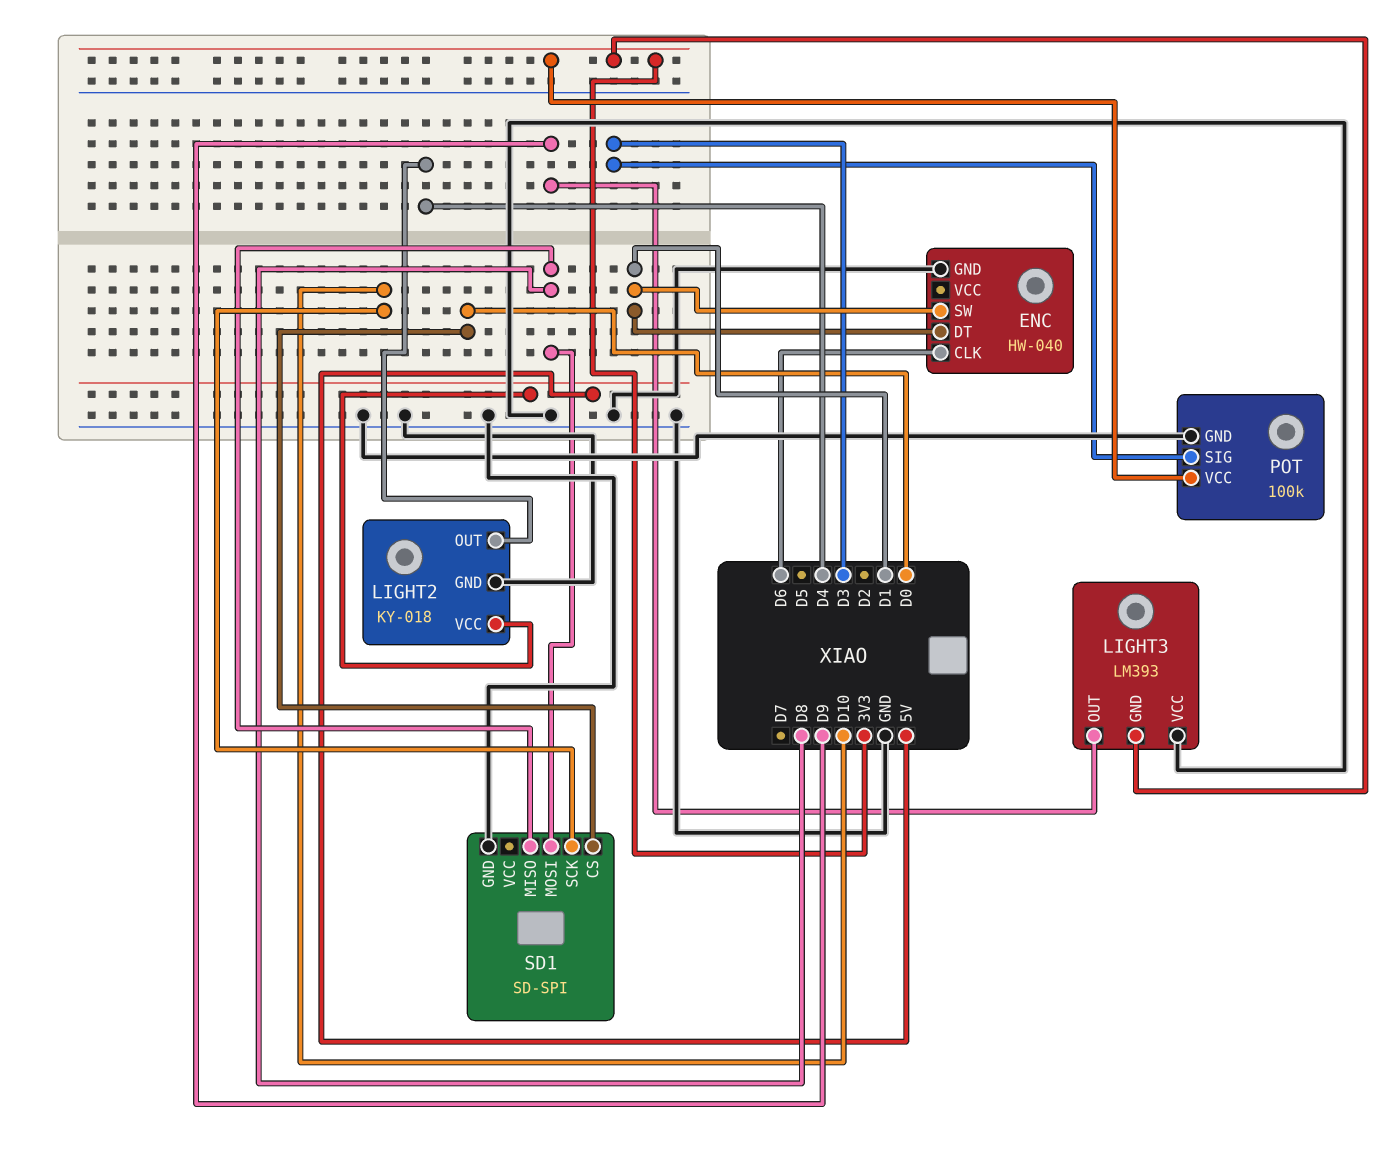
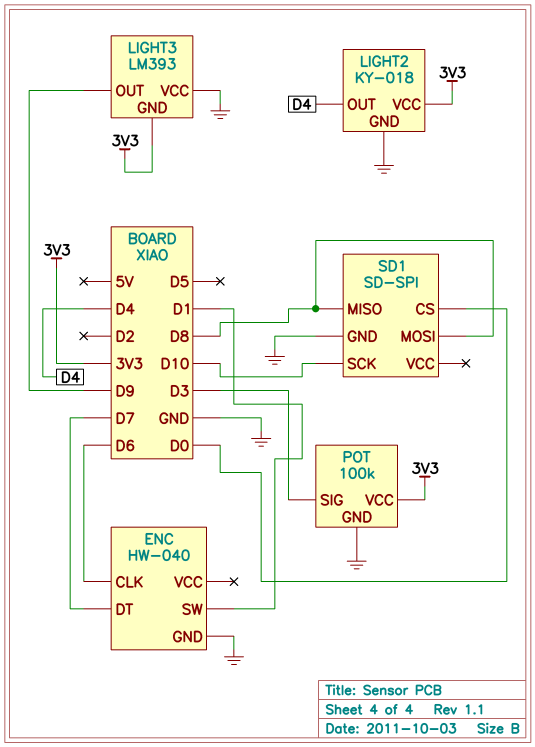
ENC pin DT: D1 -> D7
LIGHT2 pin VCC: 5V -> 3V3

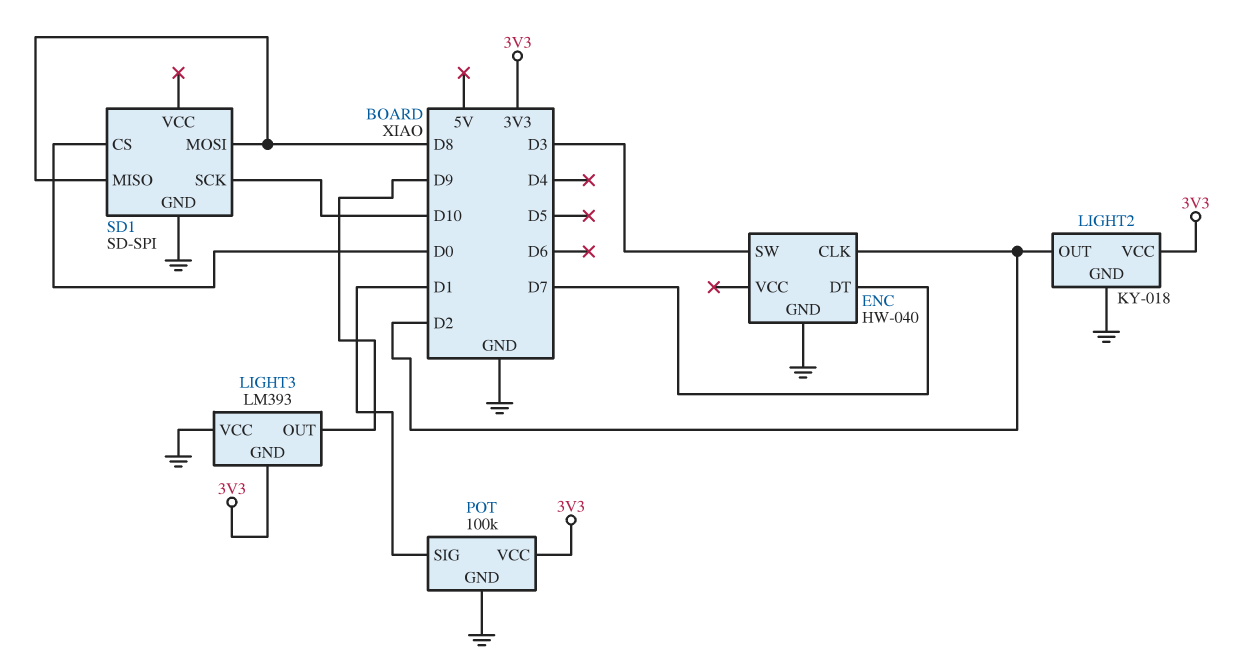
ENC pin CLK: D6 -> D2
ENC pin SW: D1 -> D3
LIGHT2 pin OUT: D4 -> D2
POT pin SIG: D3 -> D1

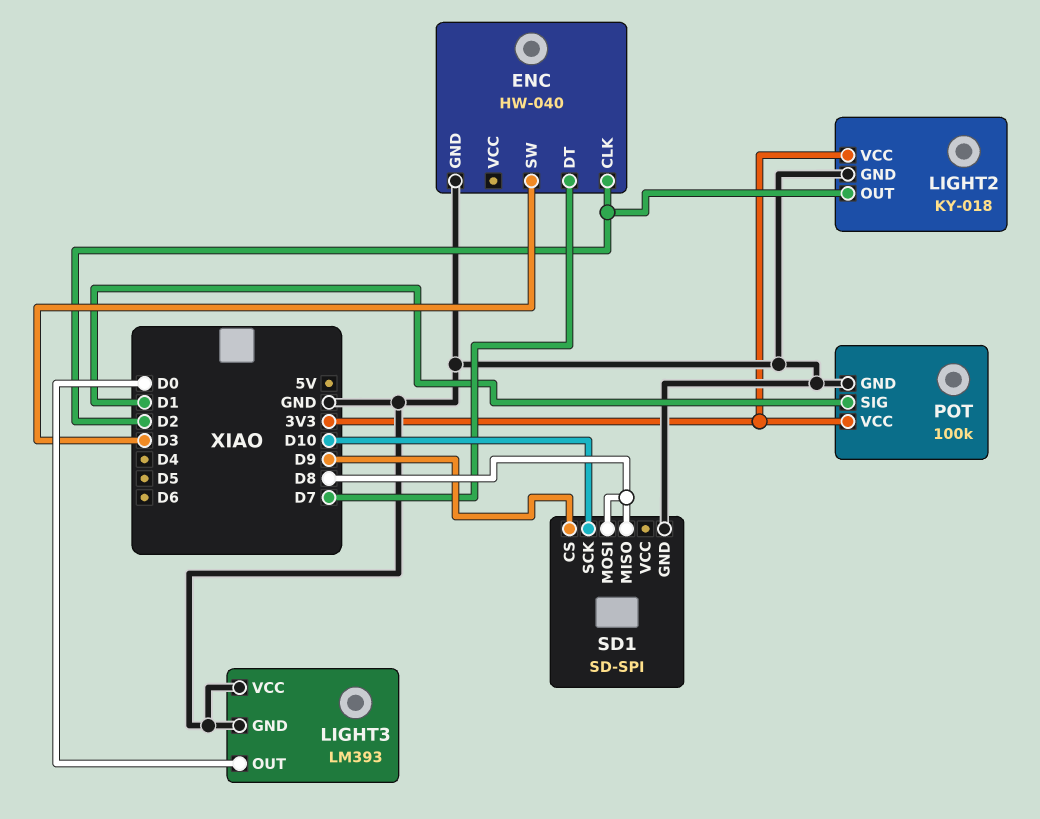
LIGHT3 pin GND: 3V3 -> GND
LIGHT3 pin OUT: D9 -> D0
SD1 pin CS: D0 -> D9

